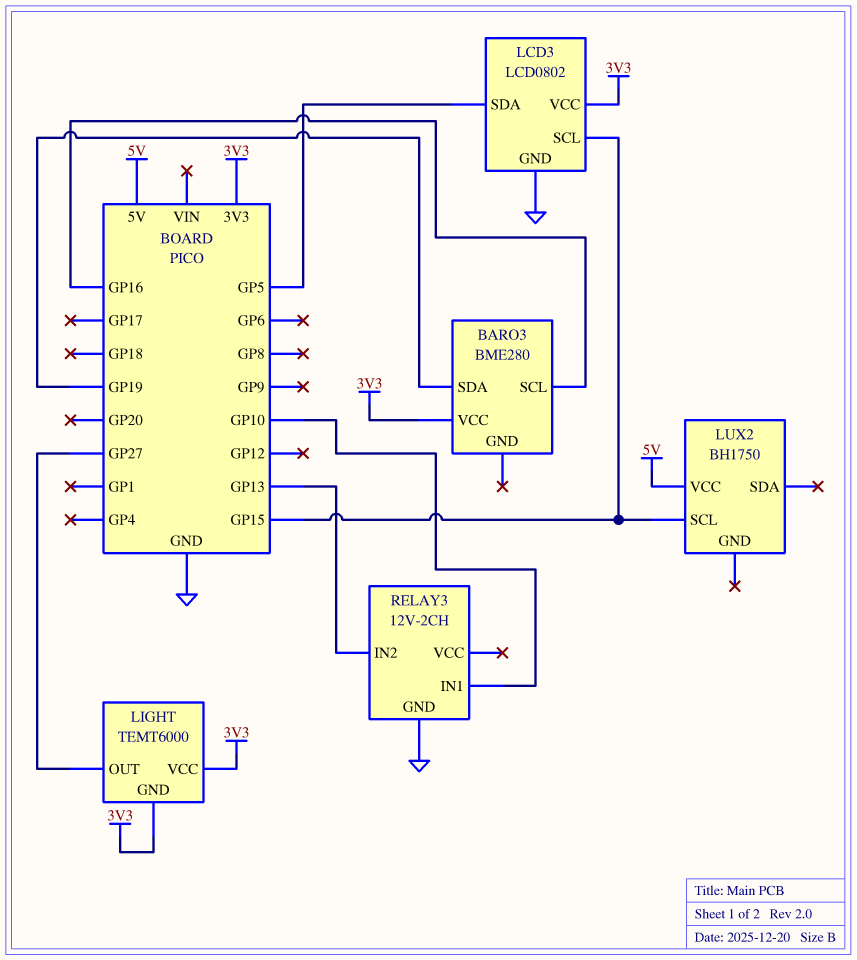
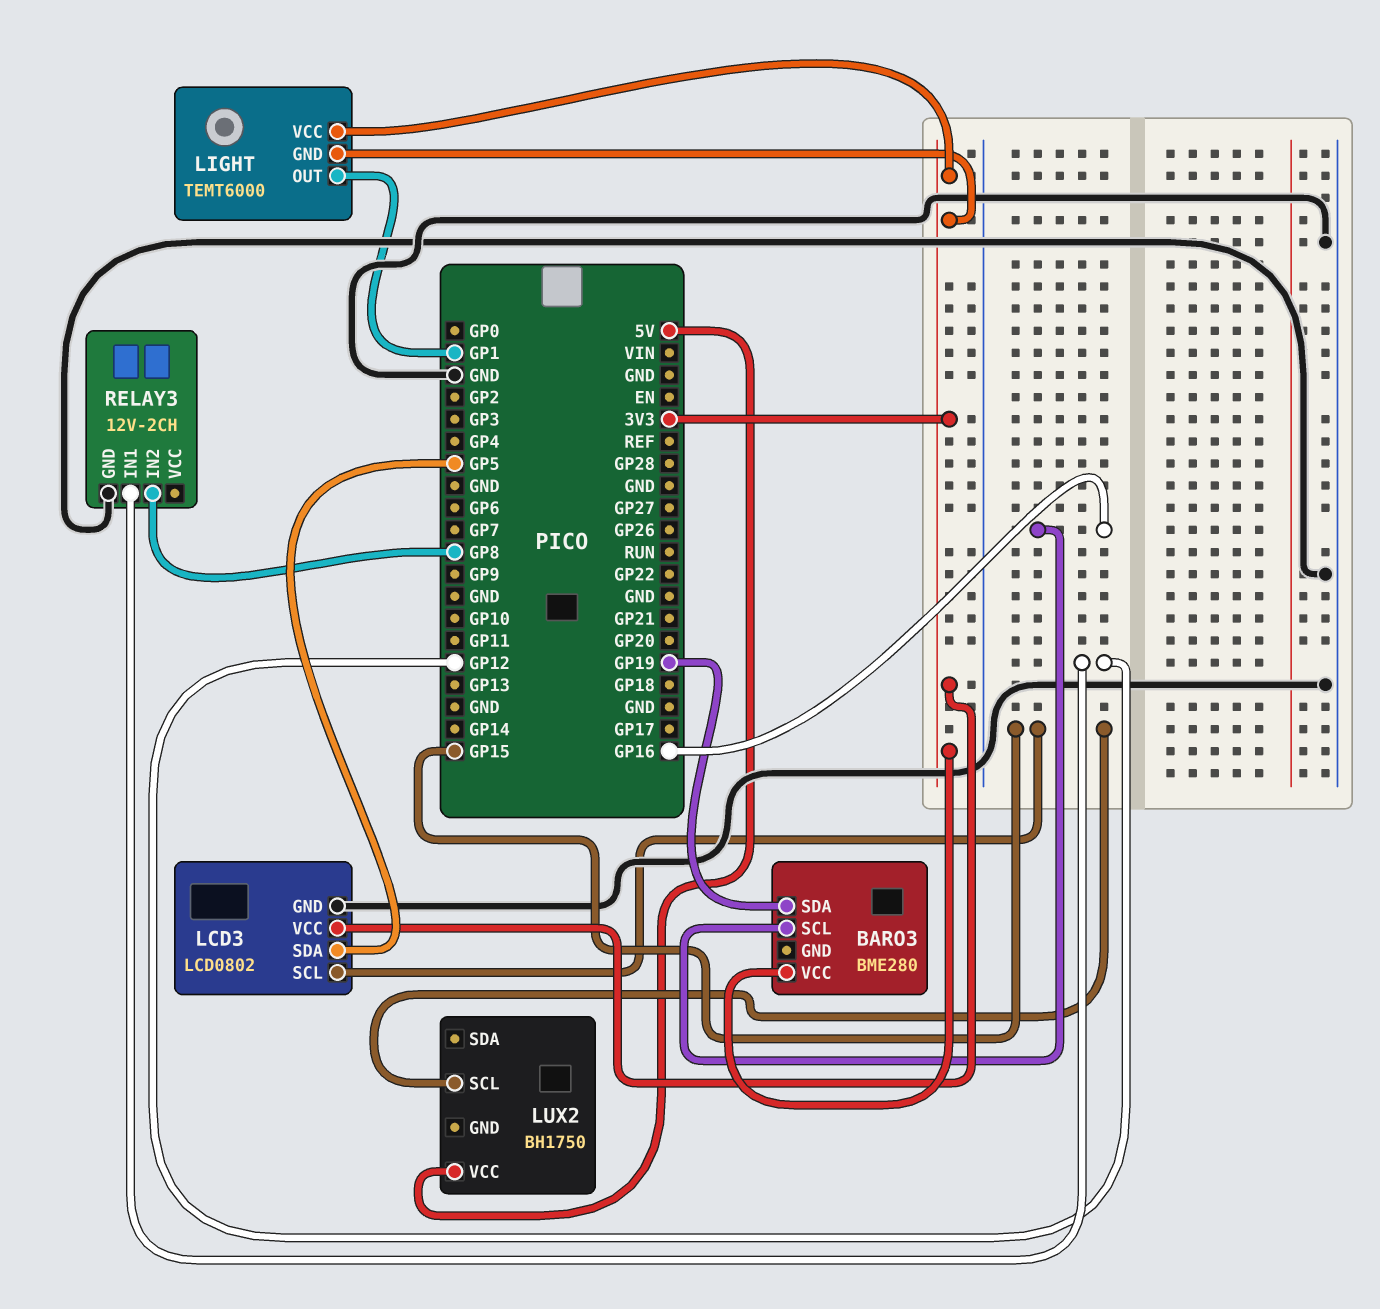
LIGHT pin OUT: GP27 -> GP1
RELAY3 pin IN1: GP10 -> GP12
RELAY3 pin IN2: GP13 -> GP8

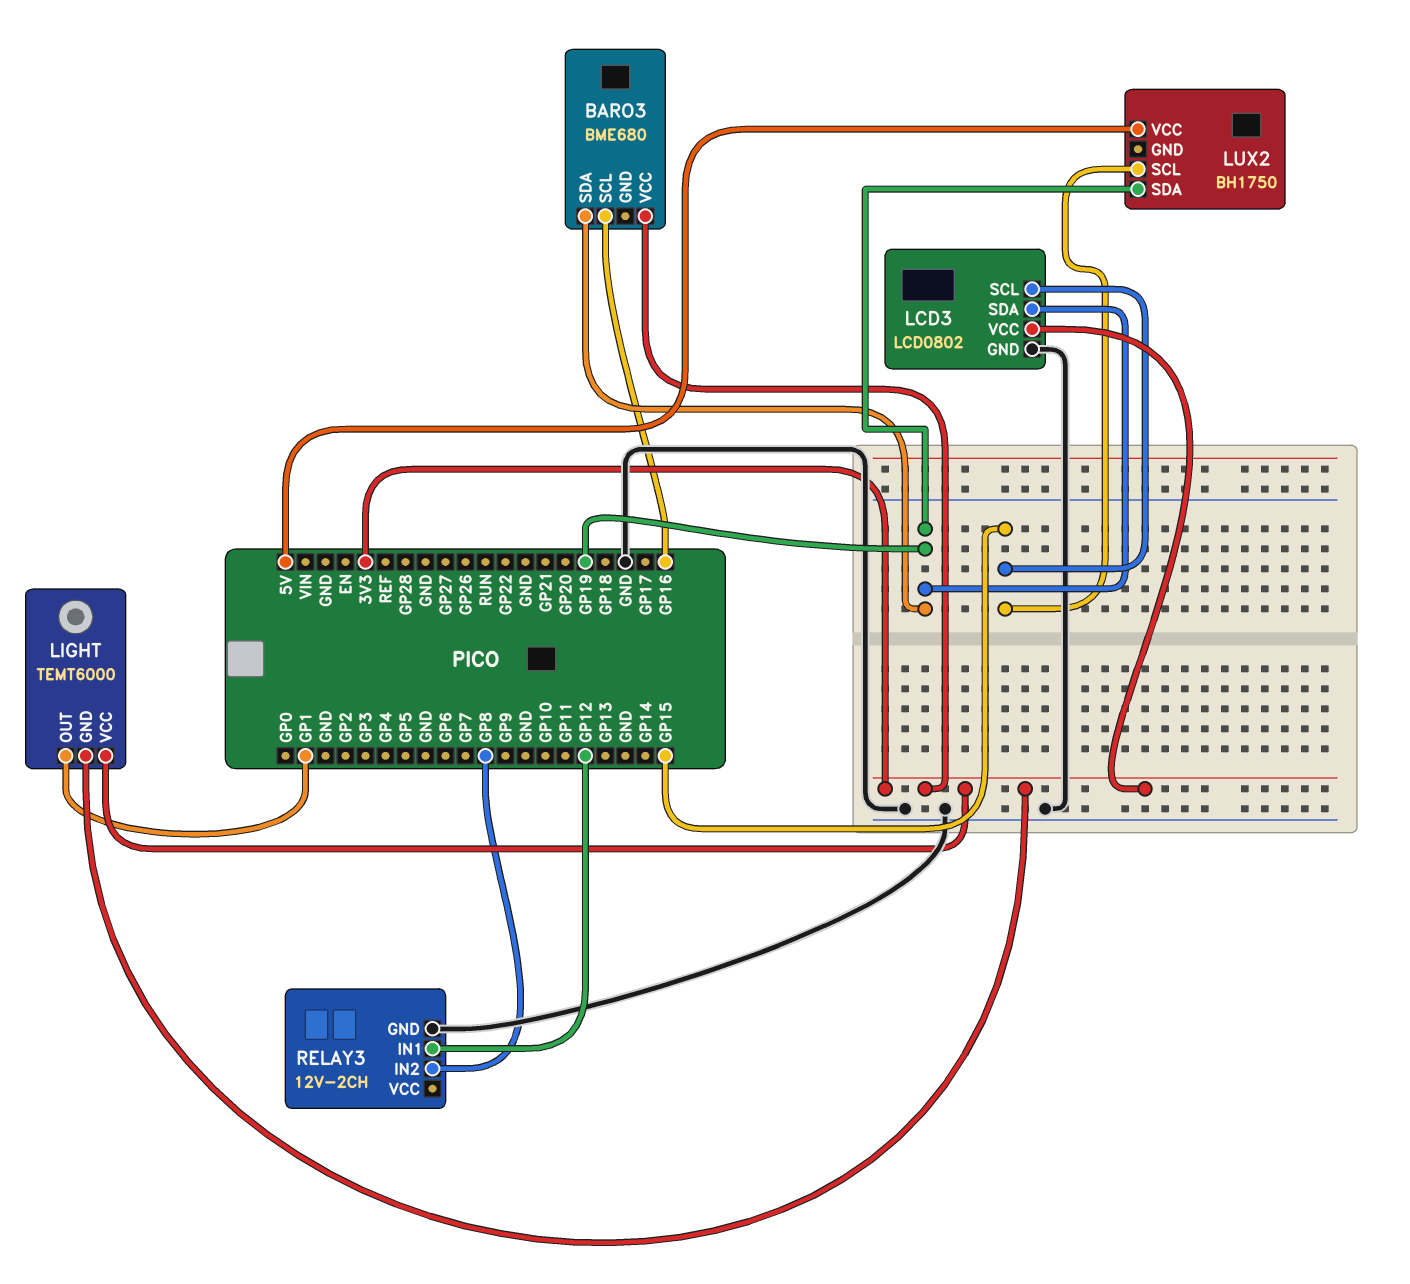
BARO3: BME280 -> BME680
LCD3 pin SDA: GP5 -> GP19
LUX2 pin SDA: none -> GP19

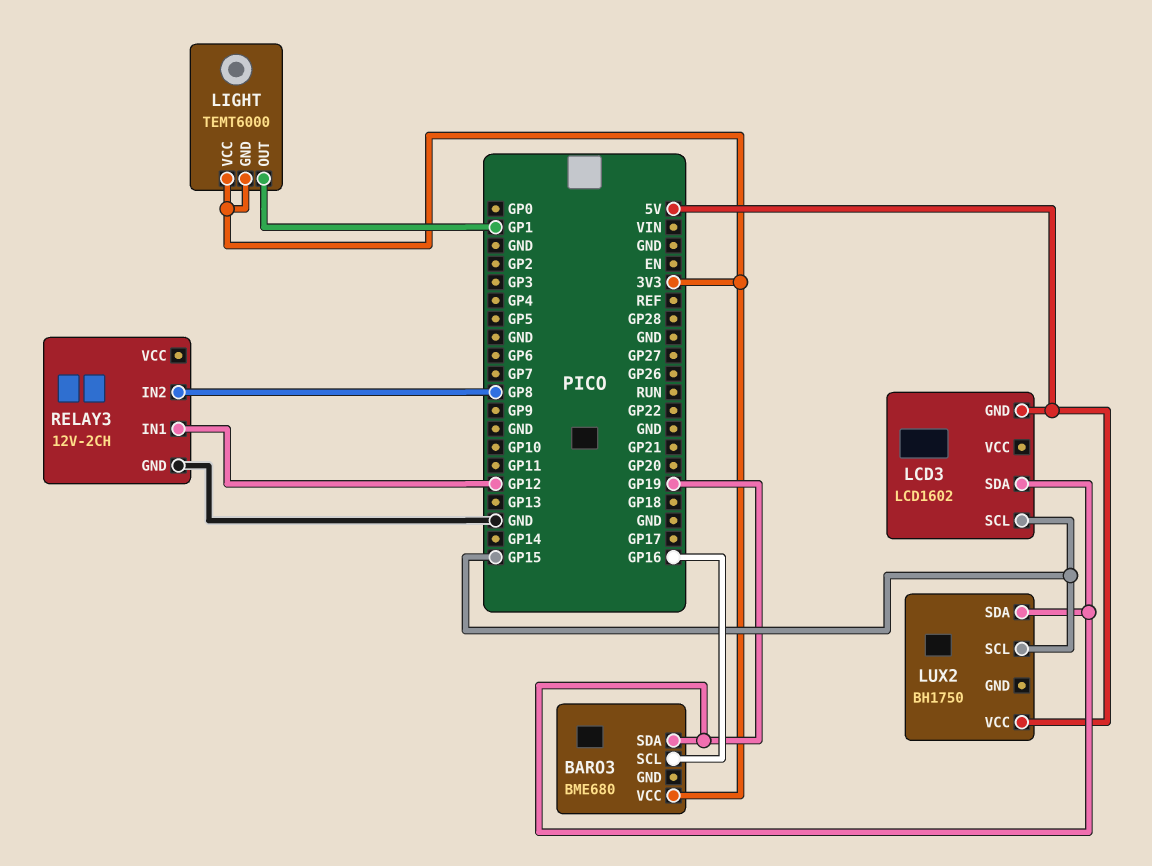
LCD3: LCD0802 -> LCD1602
LCD3 pin GND: GND -> 5V
LCD3 pin VCC: 3V3 -> none

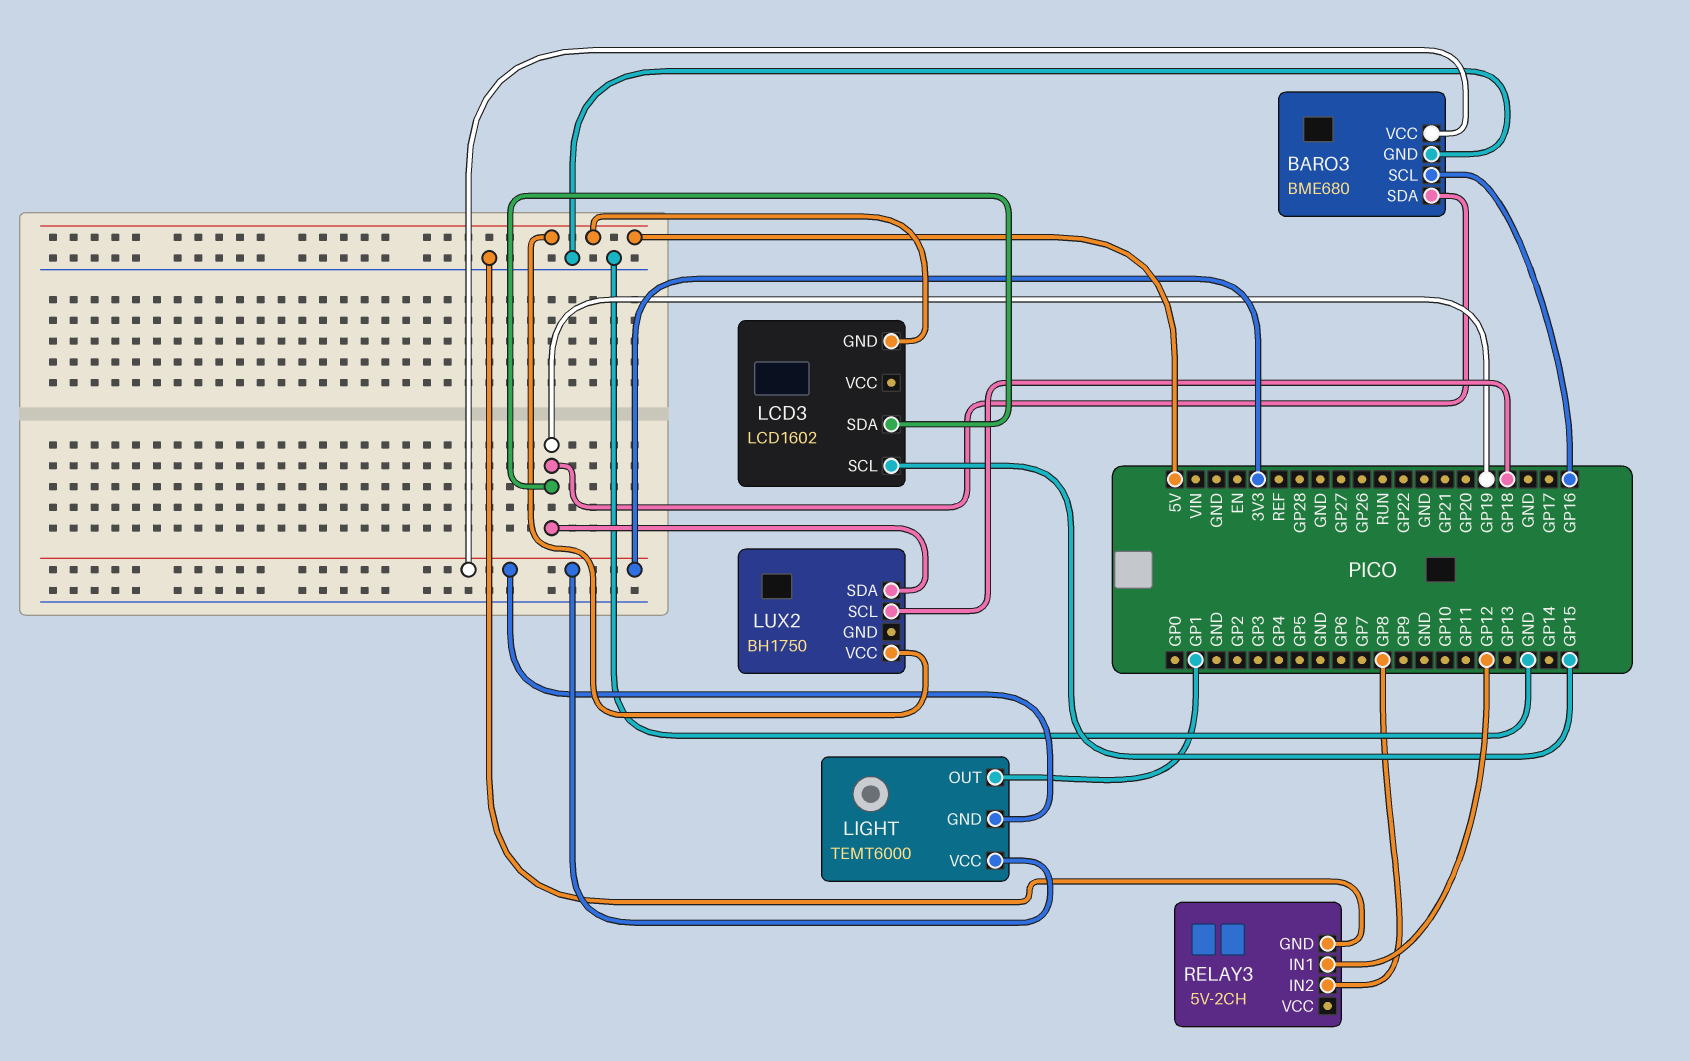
BARO3 pin GND: none -> GND
LUX2 pin SCL: GP15 -> GP18
RELAY3: 12V-2CH -> 5V-2CH

